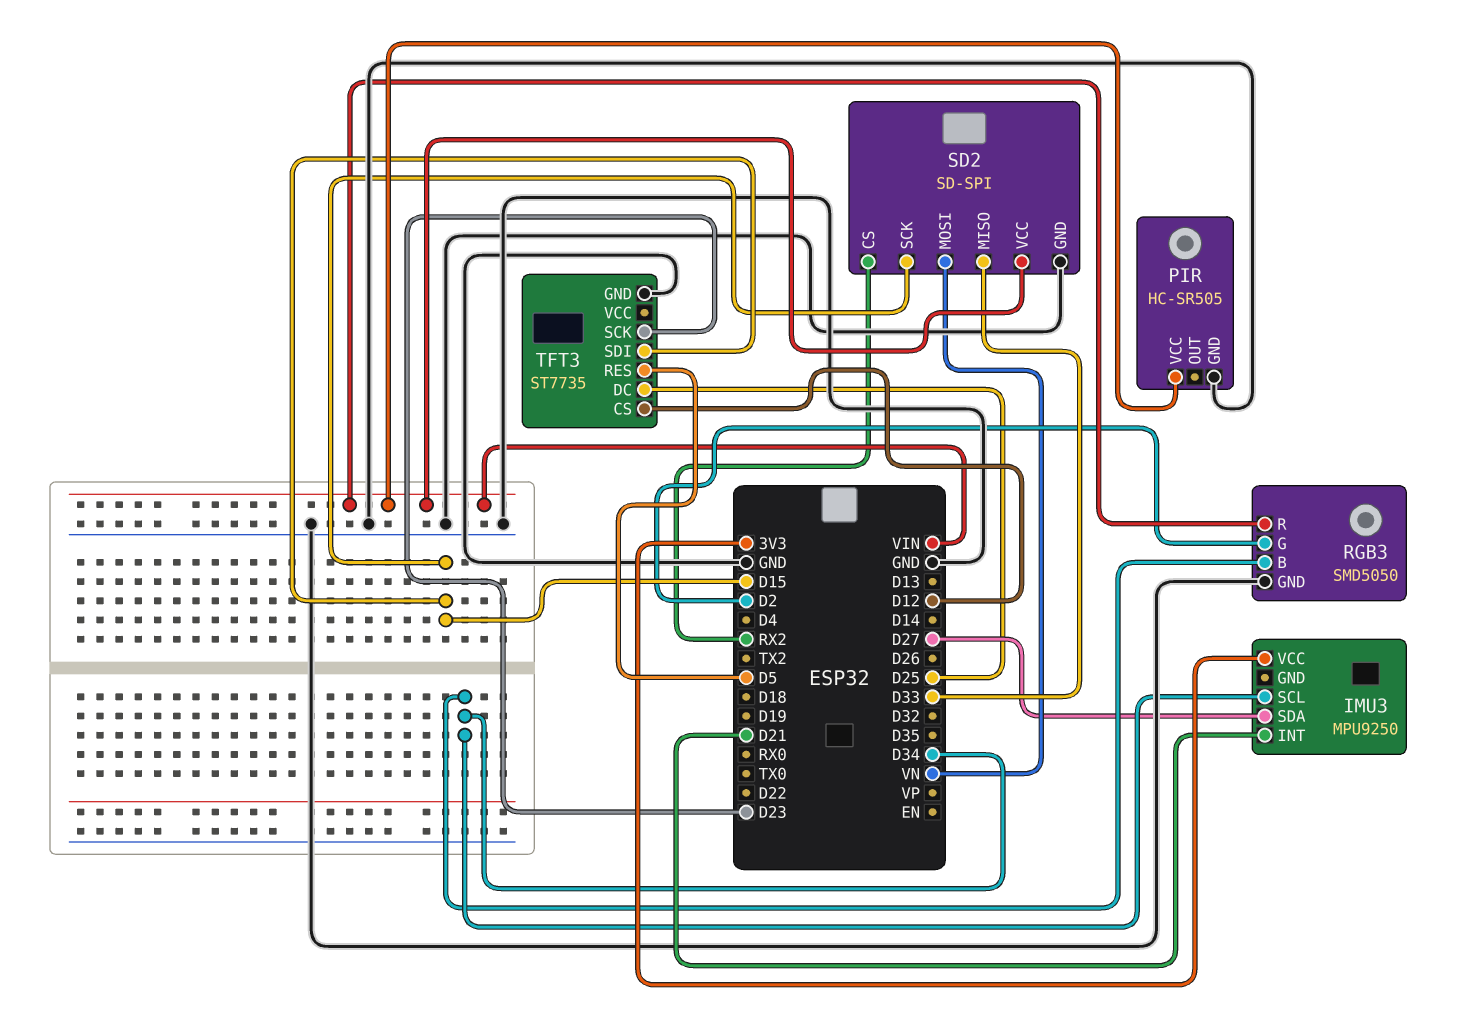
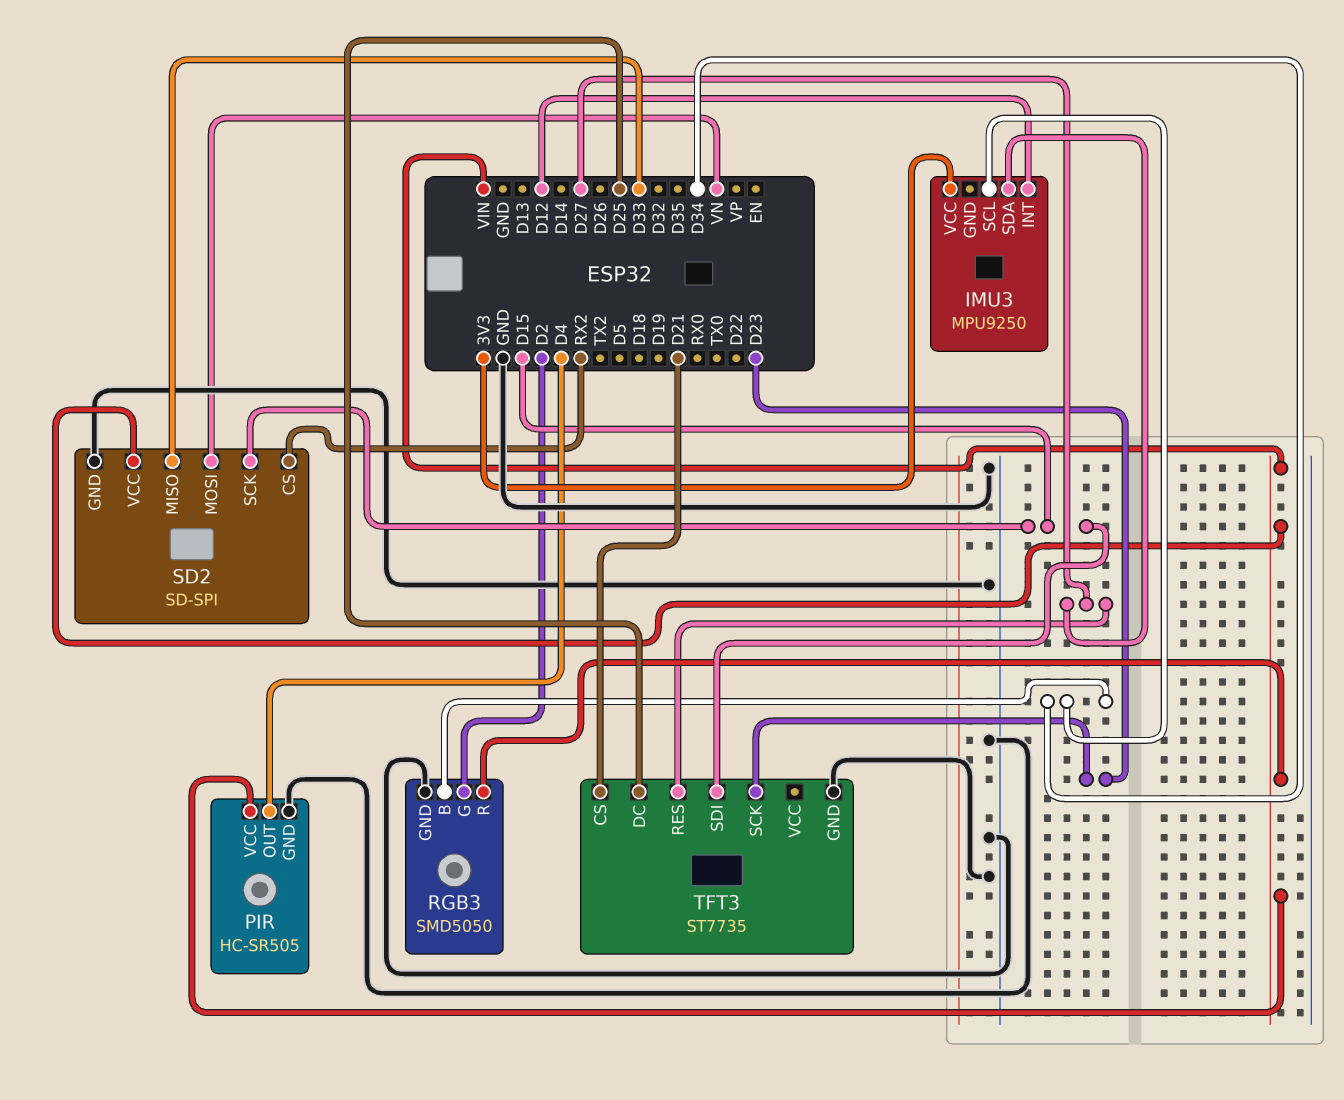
IMU3 pin INT: D21 -> D12
PIR pin OUT: none -> D4
TFT3 pin CS: D12 -> D21
TFT3 pin RES: D5 -> D27

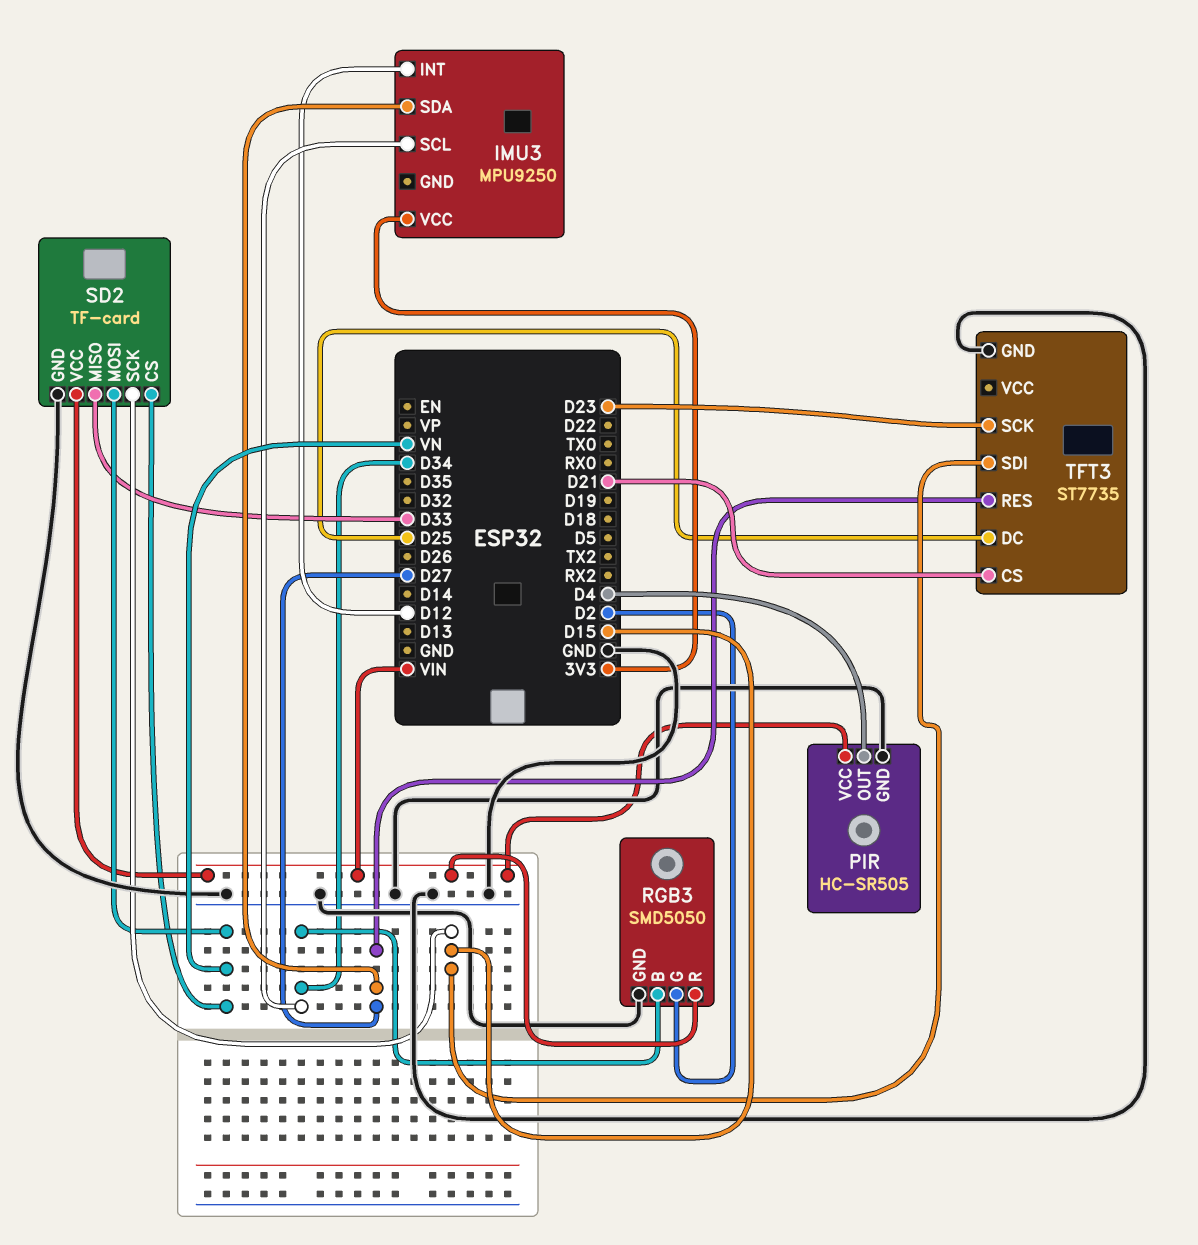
SD2: SD-SPI -> TF-card
SD2 pin CS: RX2 -> VN

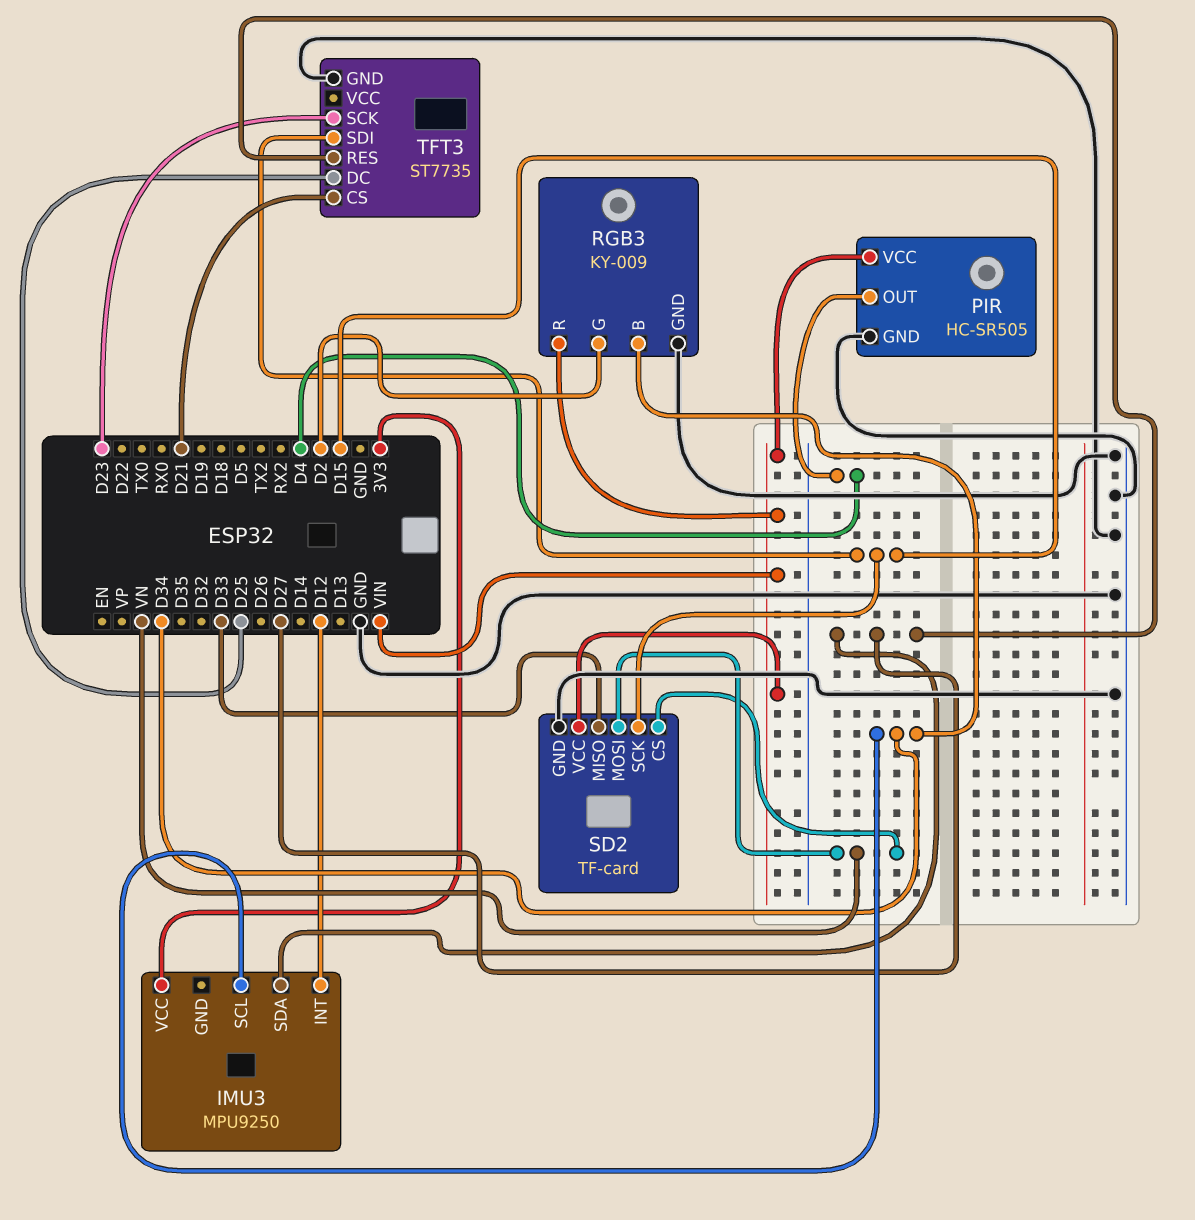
RGB3: SMD5050 -> KY-009

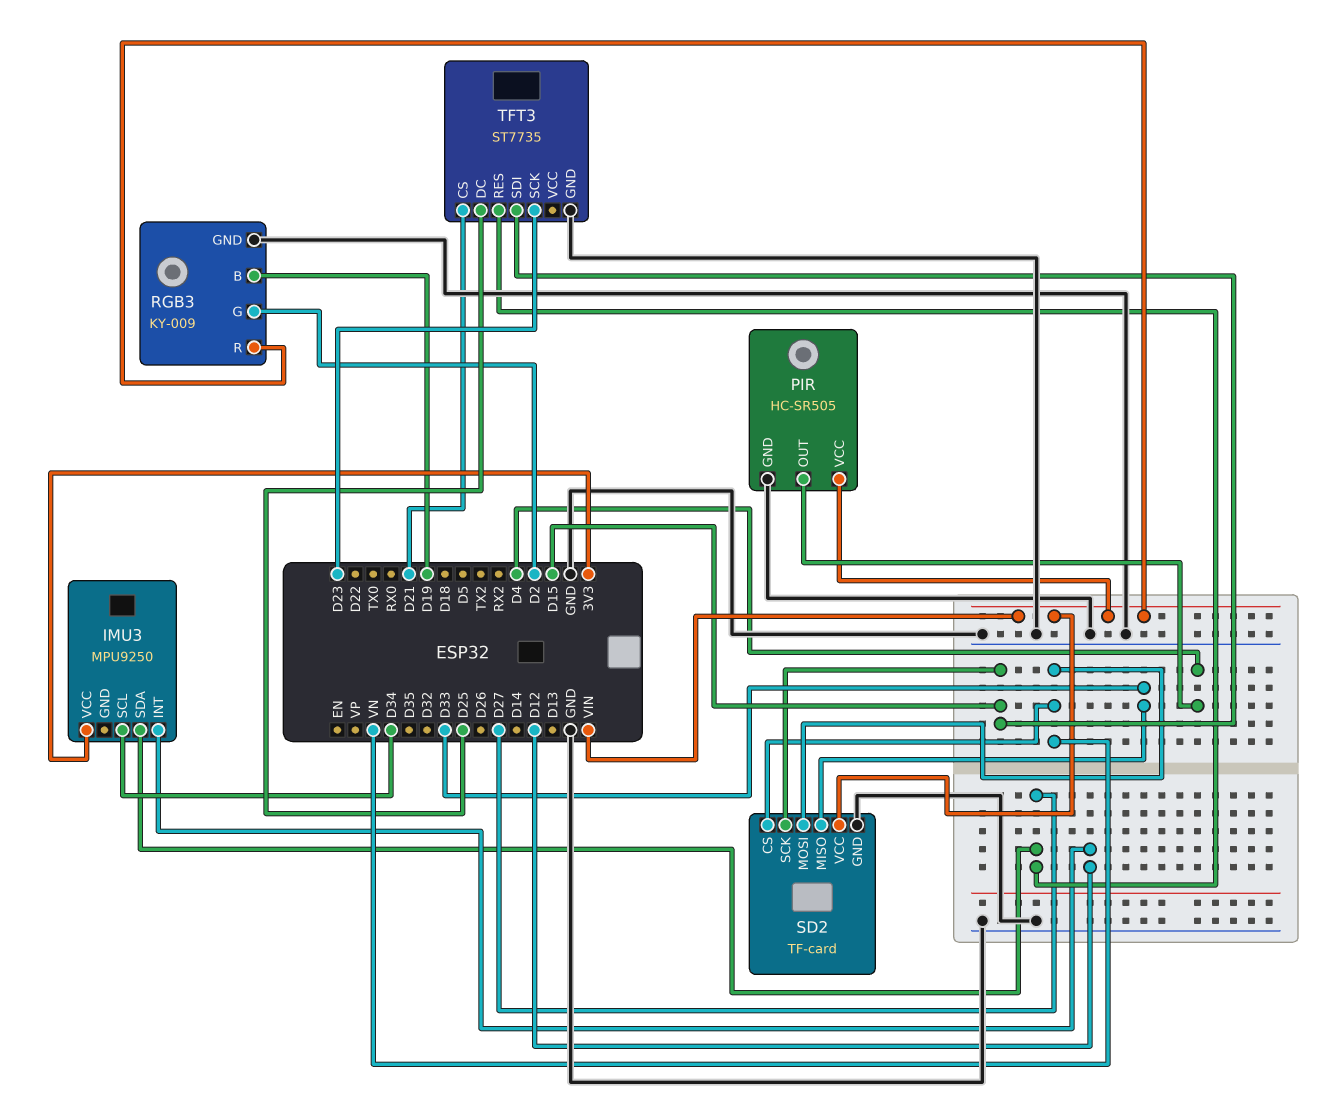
RGB3 pin B: D34 -> D19

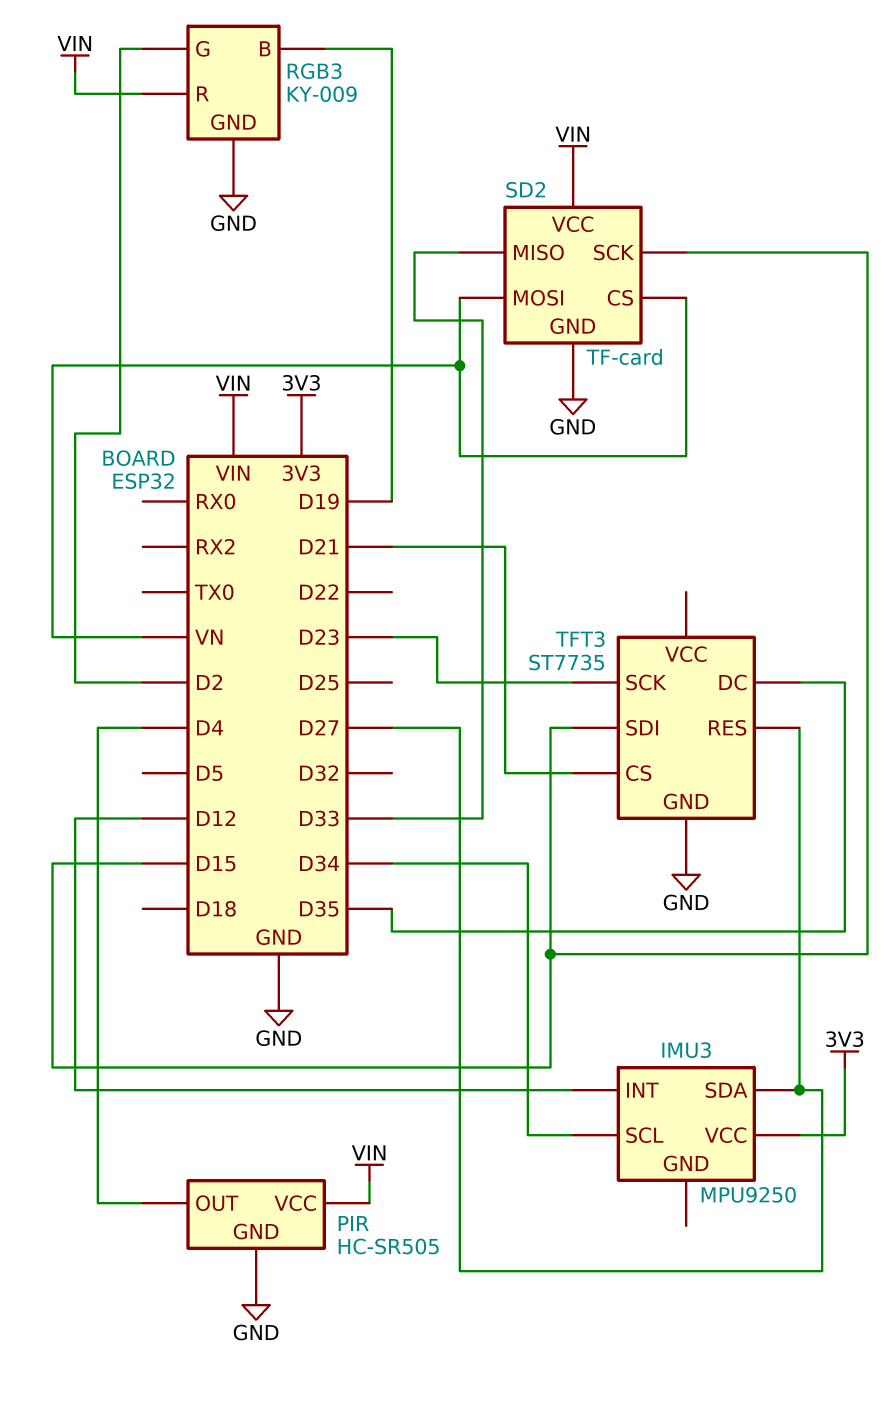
TFT3 pin DC: D25 -> D35

